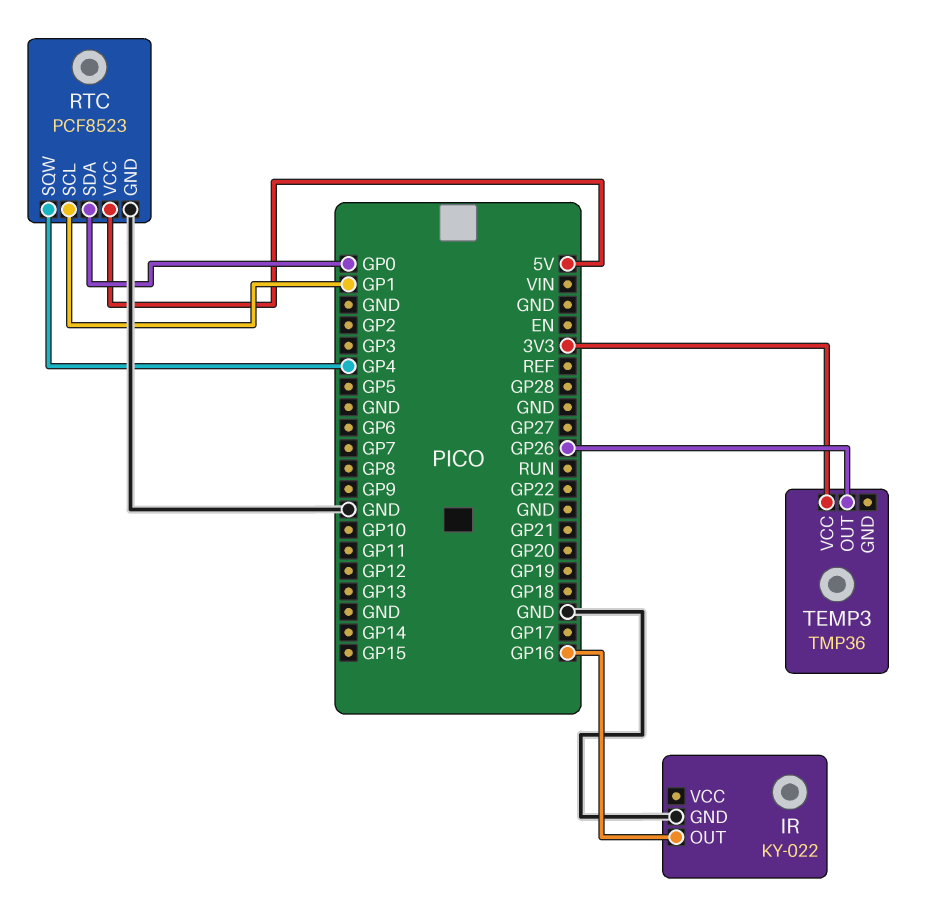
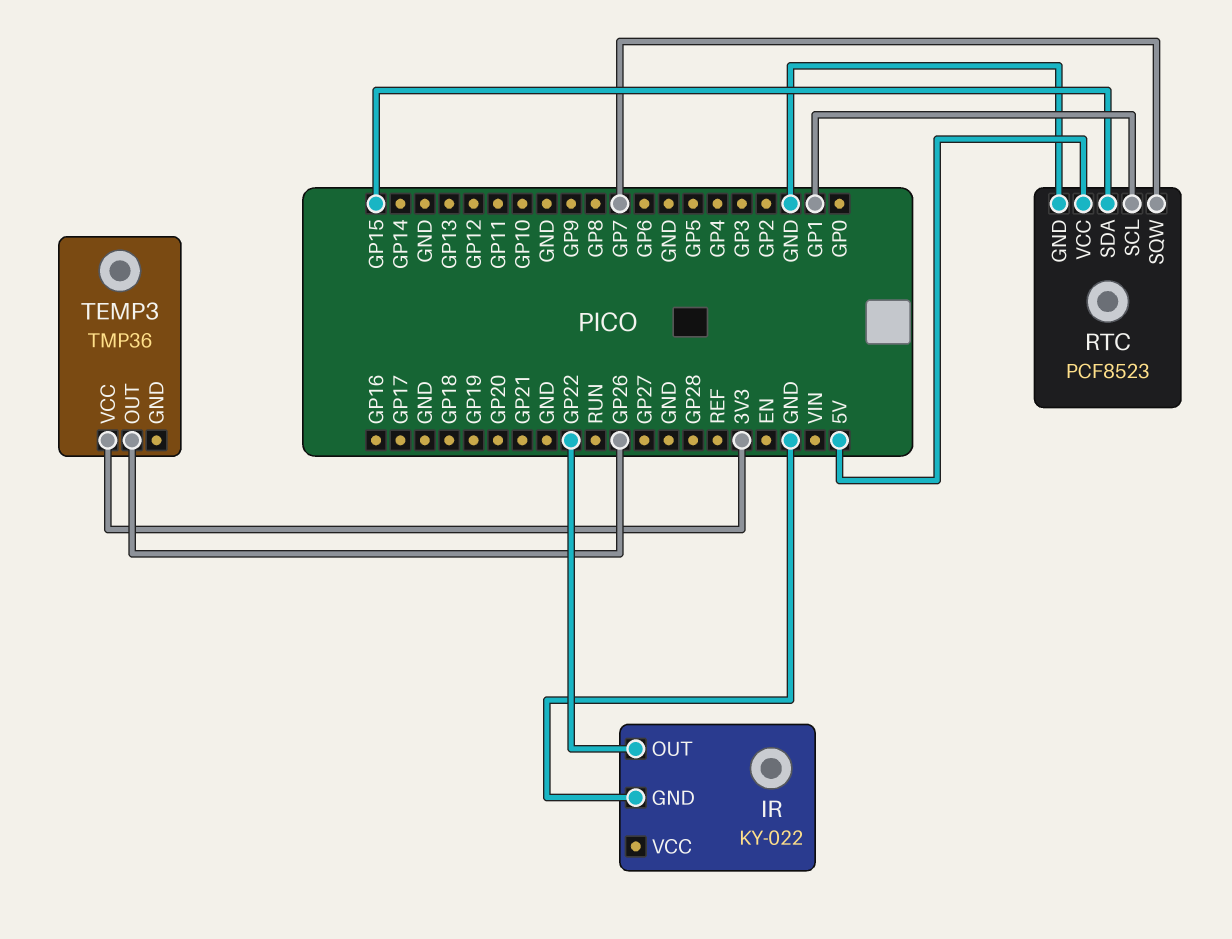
IR pin OUT: GP16 -> GP22
RTC pin SDA: GP0 -> GP15
RTC pin SQW: GP4 -> GP7

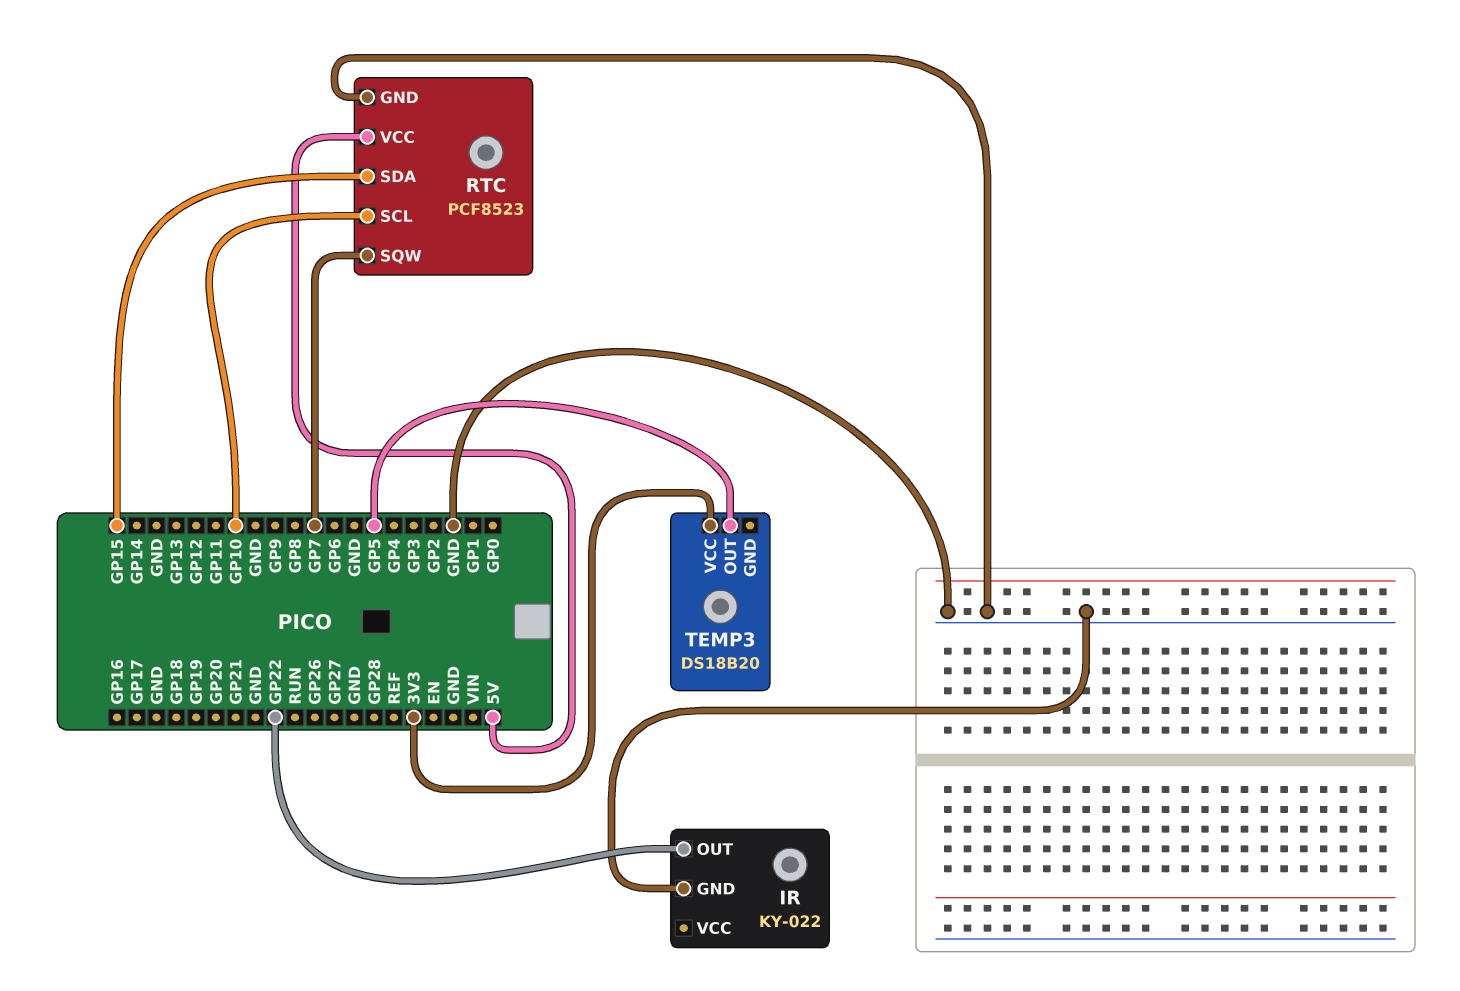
RTC pin SCL: GP1 -> GP10
TEMP3: TMP36 -> DS18B20
TEMP3 pin OUT: GP26 -> GP5

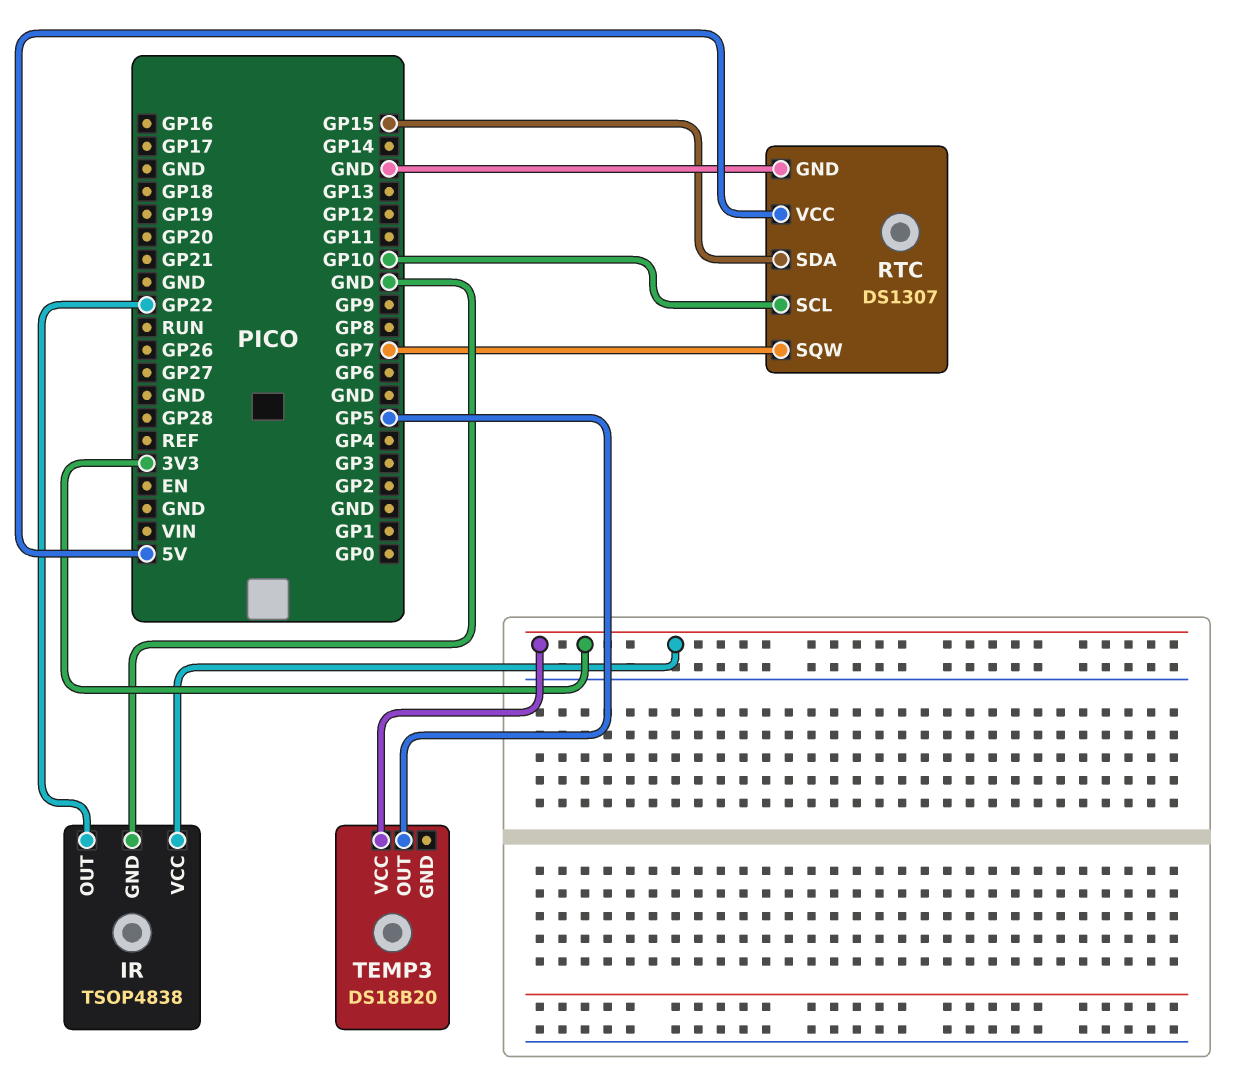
IR: KY-022 -> TSOP4838
IR pin VCC: none -> 3V3
RTC: PCF8523 -> DS1307

